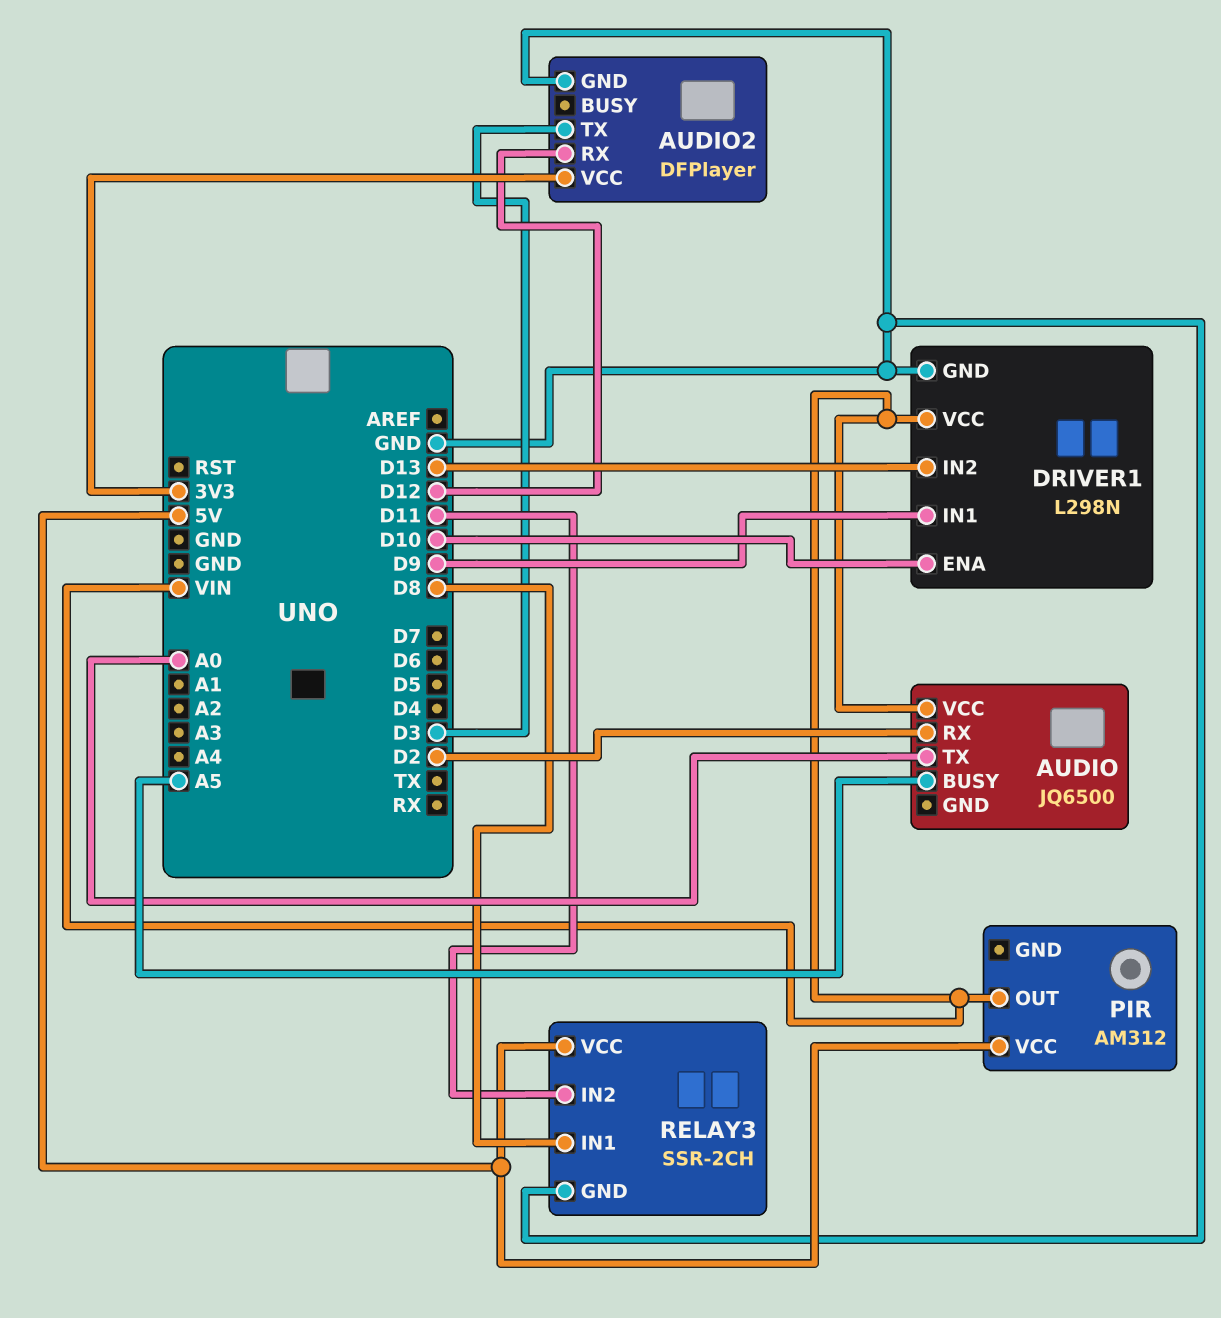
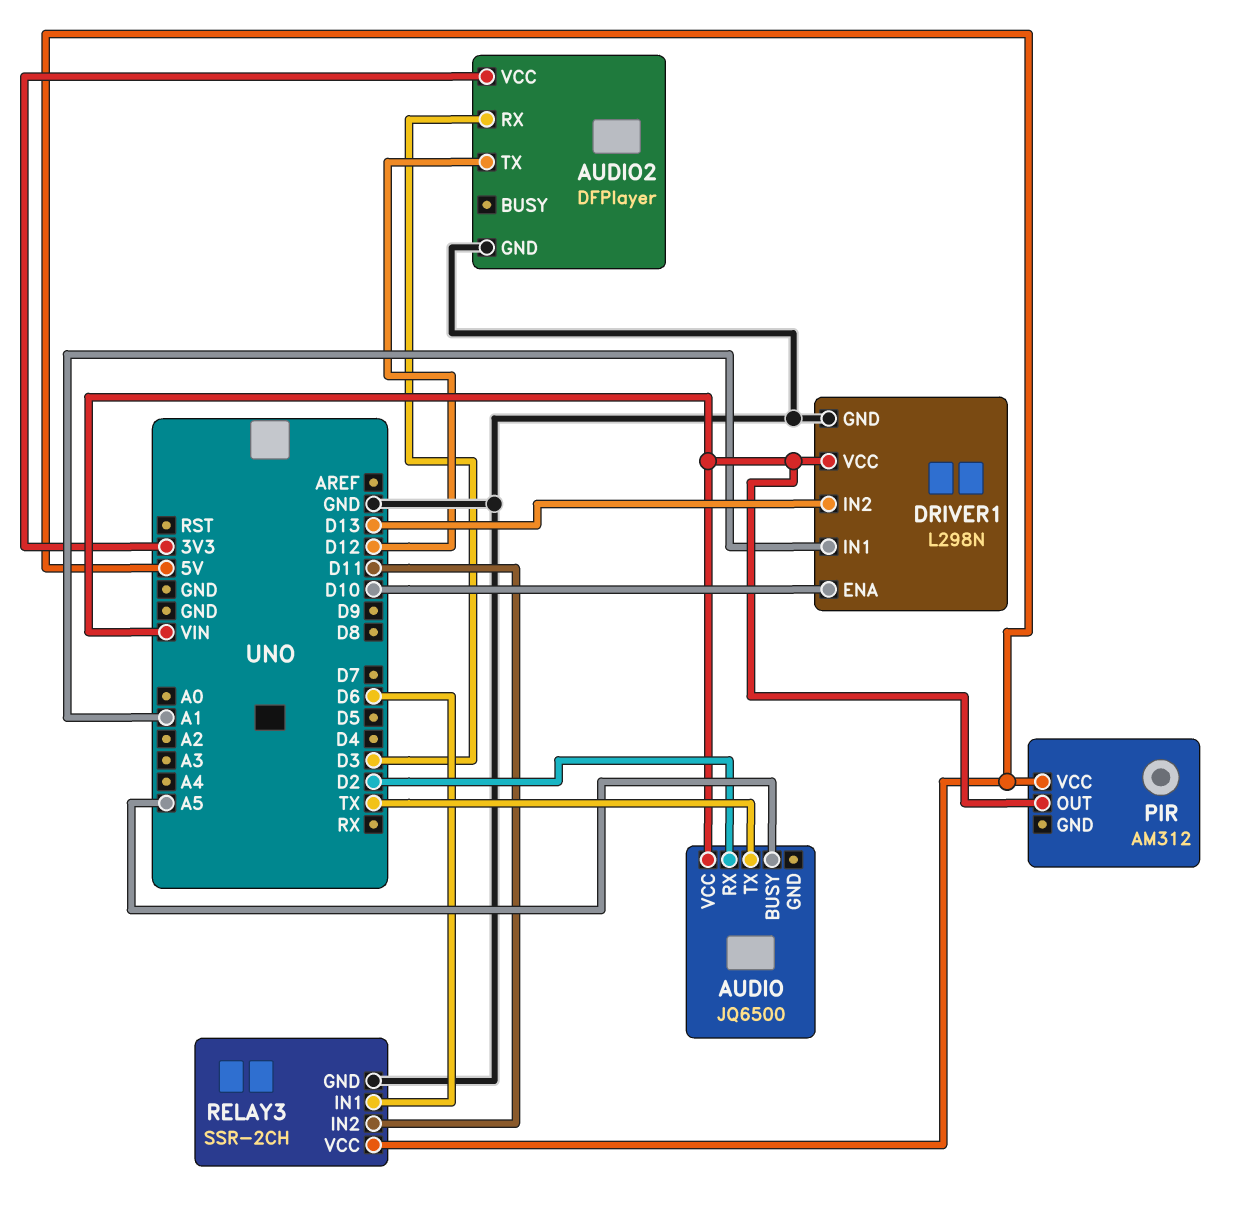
AUDIO pin TX: A0 -> TX
AUDIO2 pin RX: D12 -> D3
AUDIO2 pin TX: D3 -> D12
DRIVER1 pin IN1: D9 -> A1
RELAY3 pin IN1: D8 -> D6

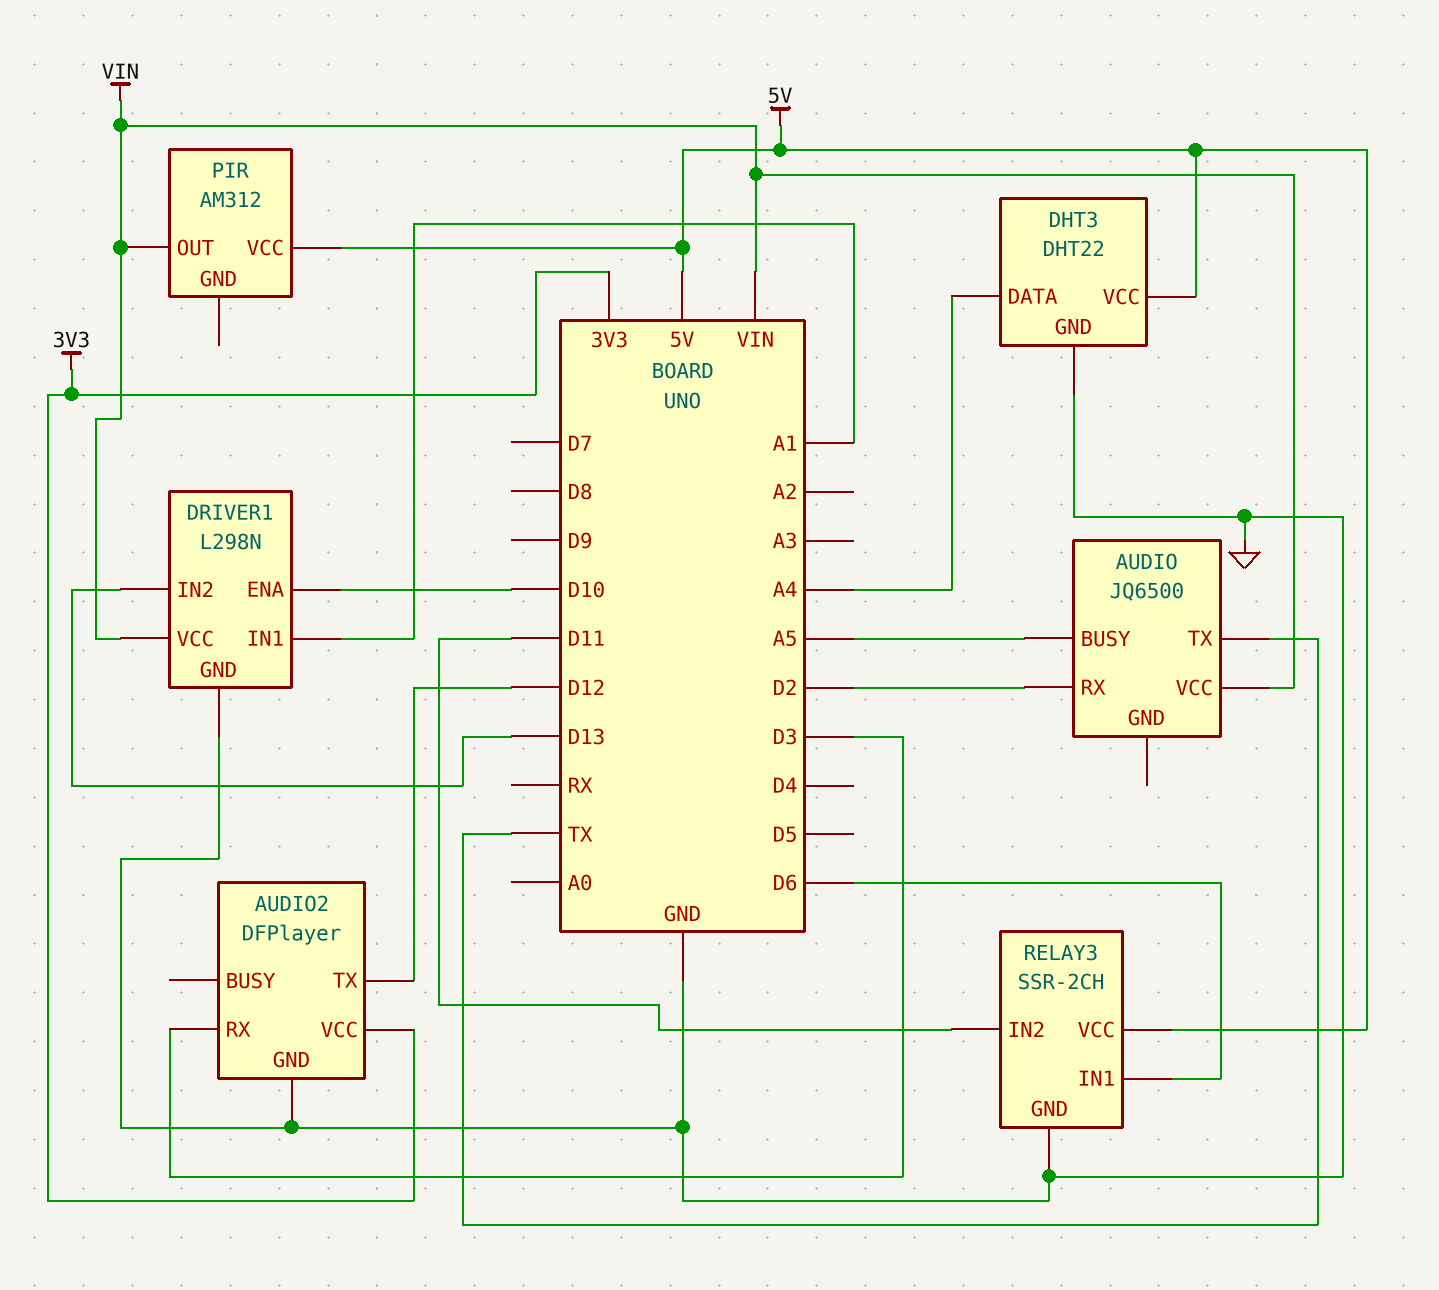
DHT3: none -> DHT22
DHT3 pin DATA: none -> A4
DHT3 pin GND: none -> GND
DHT3 pin VCC: none -> 5V

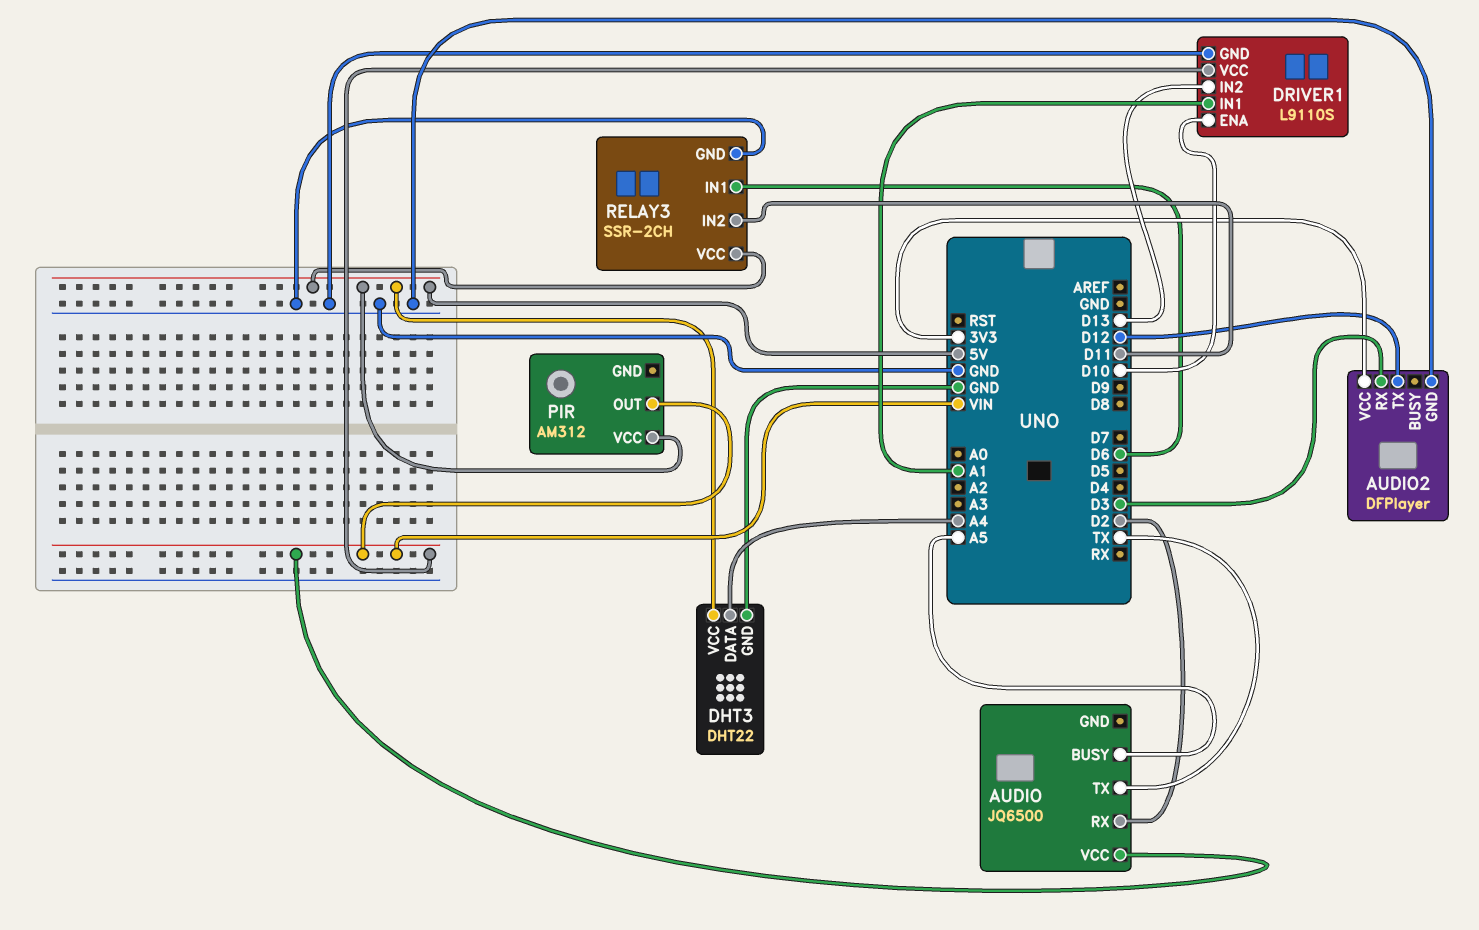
DRIVER1: L298N -> L9110S

